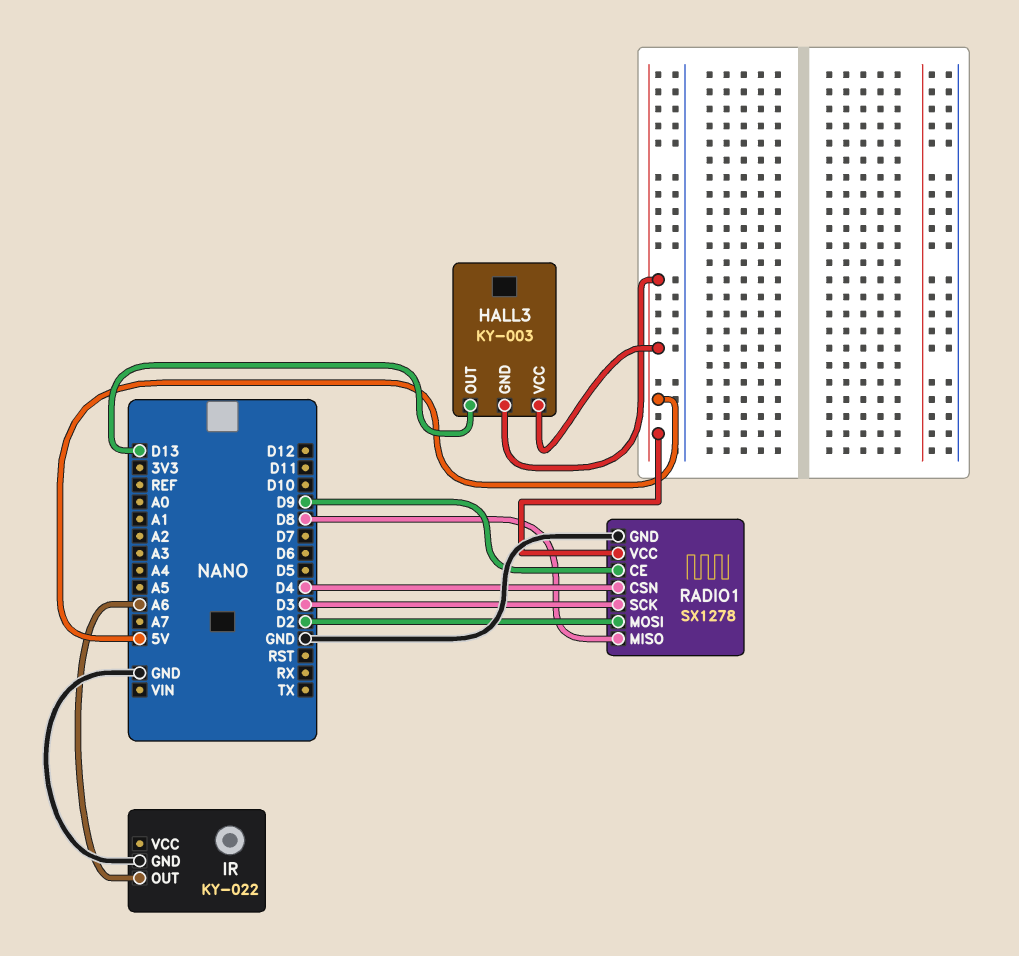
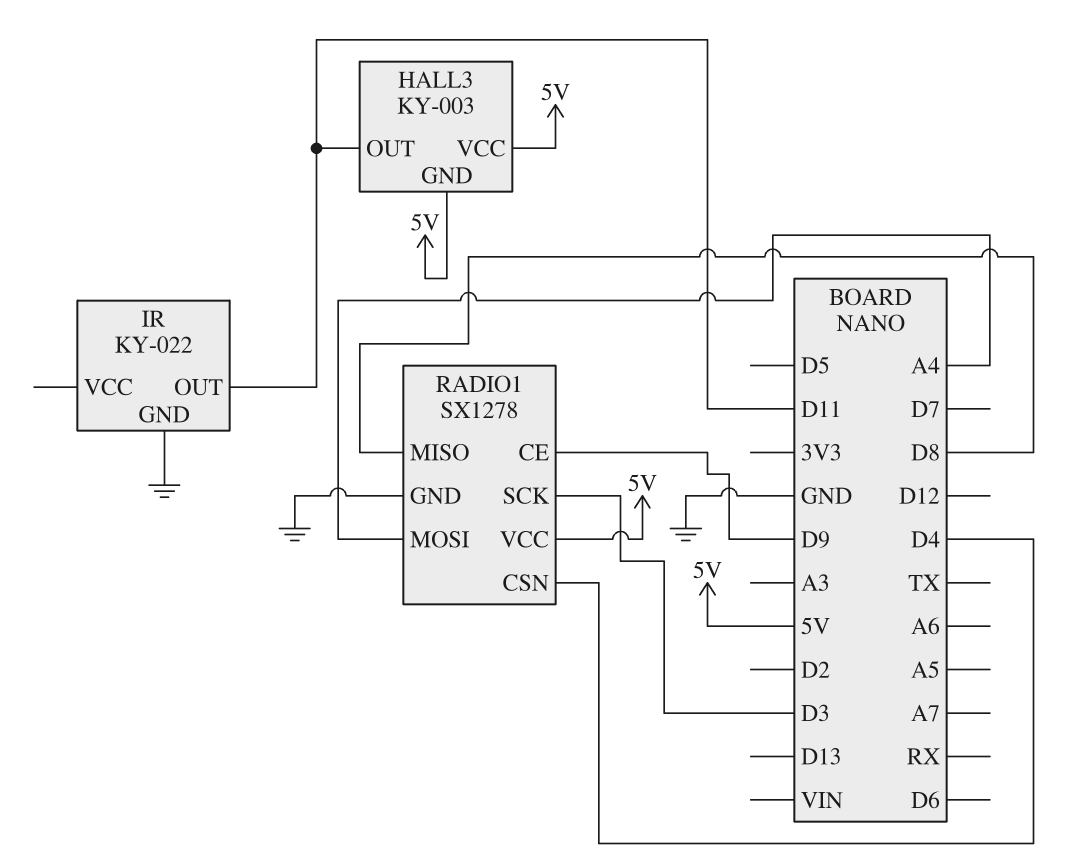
HALL3 pin OUT: D13 -> D11
IR pin OUT: A6 -> D11
RADIO1 pin MOSI: D2 -> A4

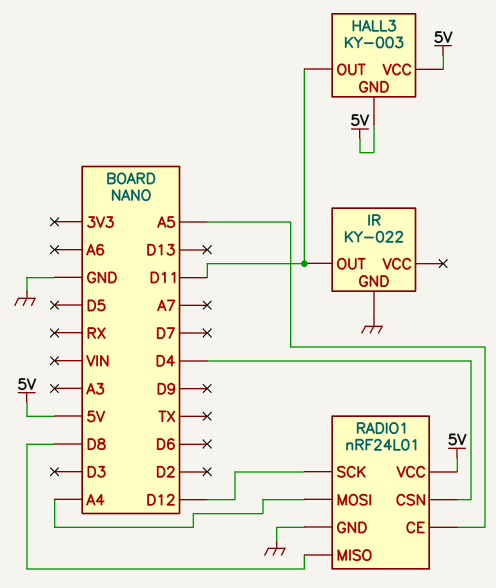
RADIO1: SX1278 -> nRF24L01
RADIO1 pin CE: D9 -> A5
RADIO1 pin SCK: D3 -> D12

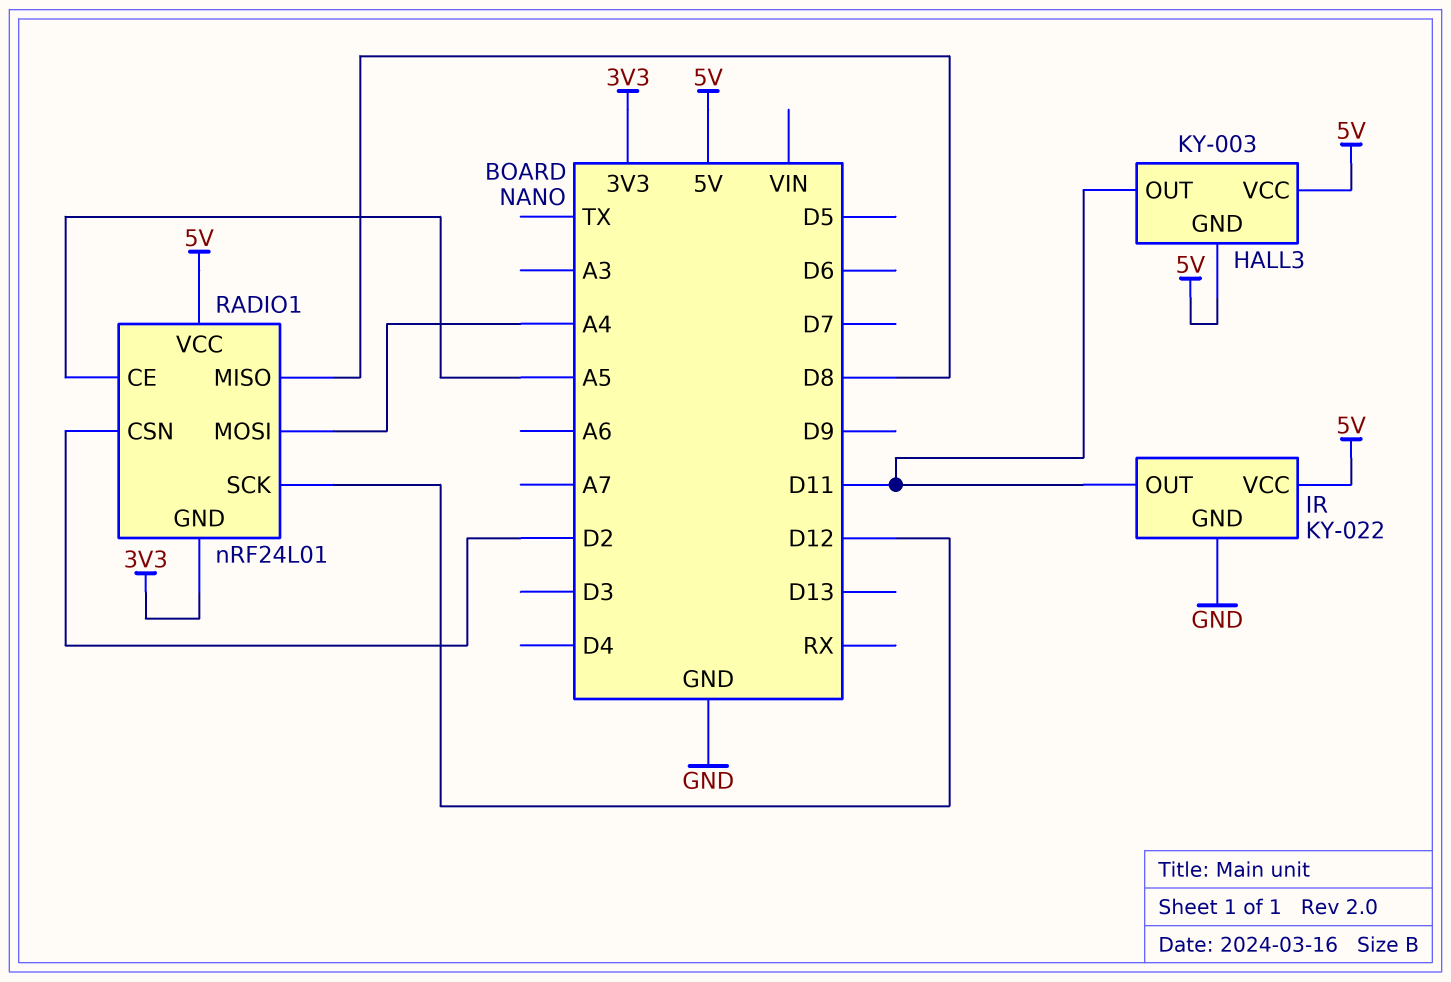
IR pin VCC: none -> 5V
RADIO1 pin CSN: D4 -> D2
RADIO1 pin GND: GND -> 3V3

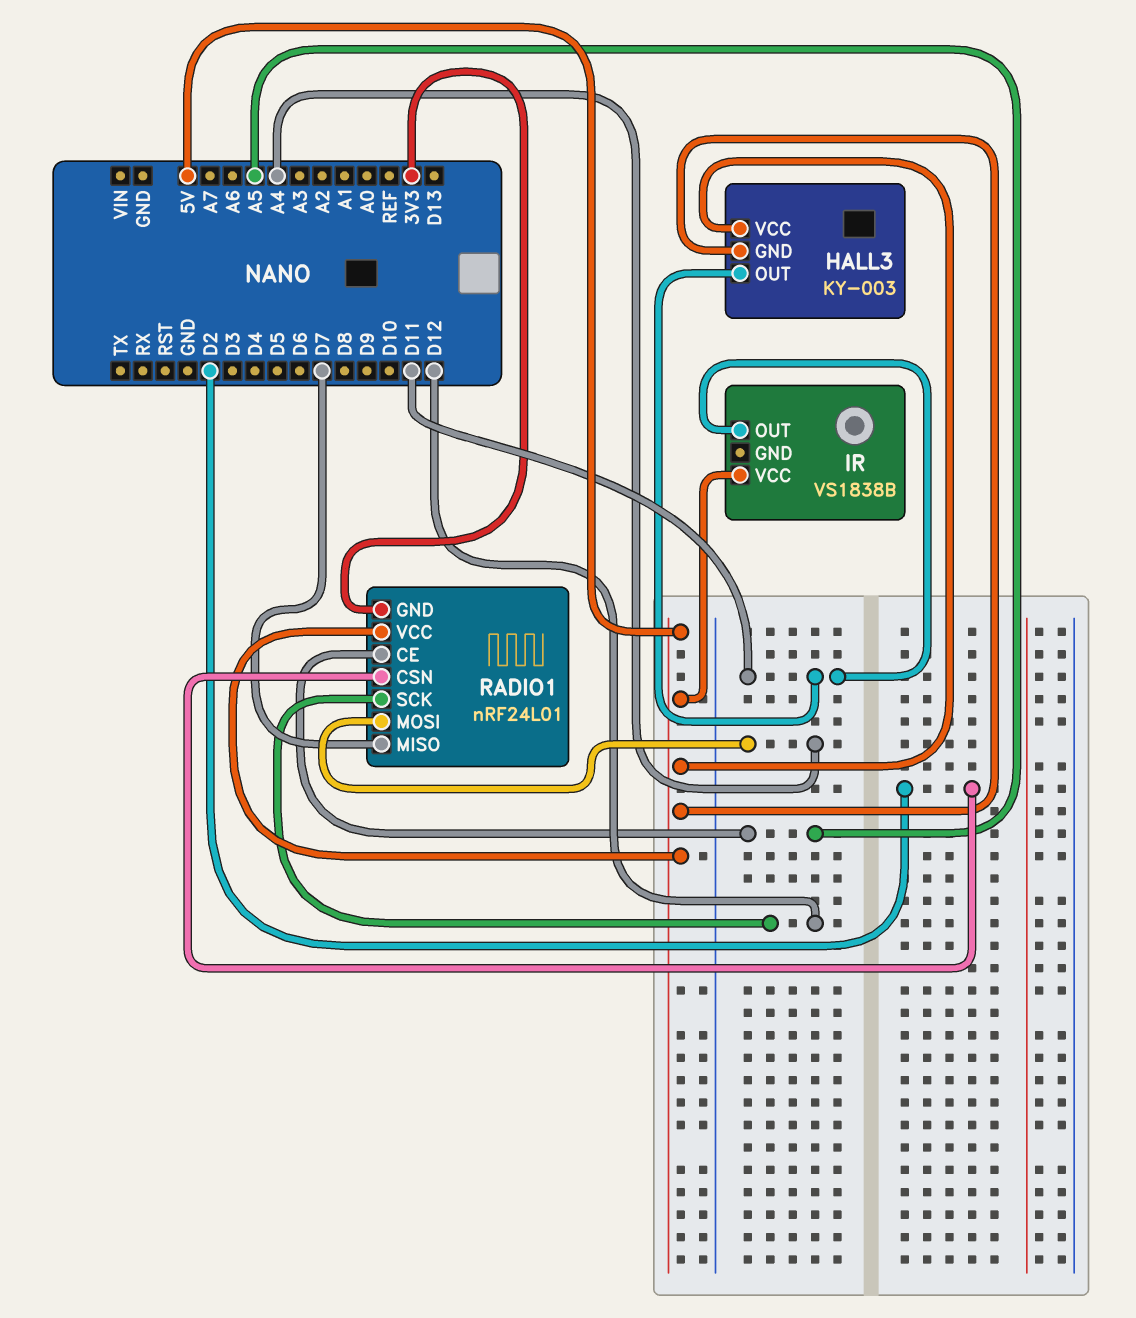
IR: KY-022 -> VS1838B
IR pin GND: GND -> none
RADIO1 pin MISO: D8 -> D7

